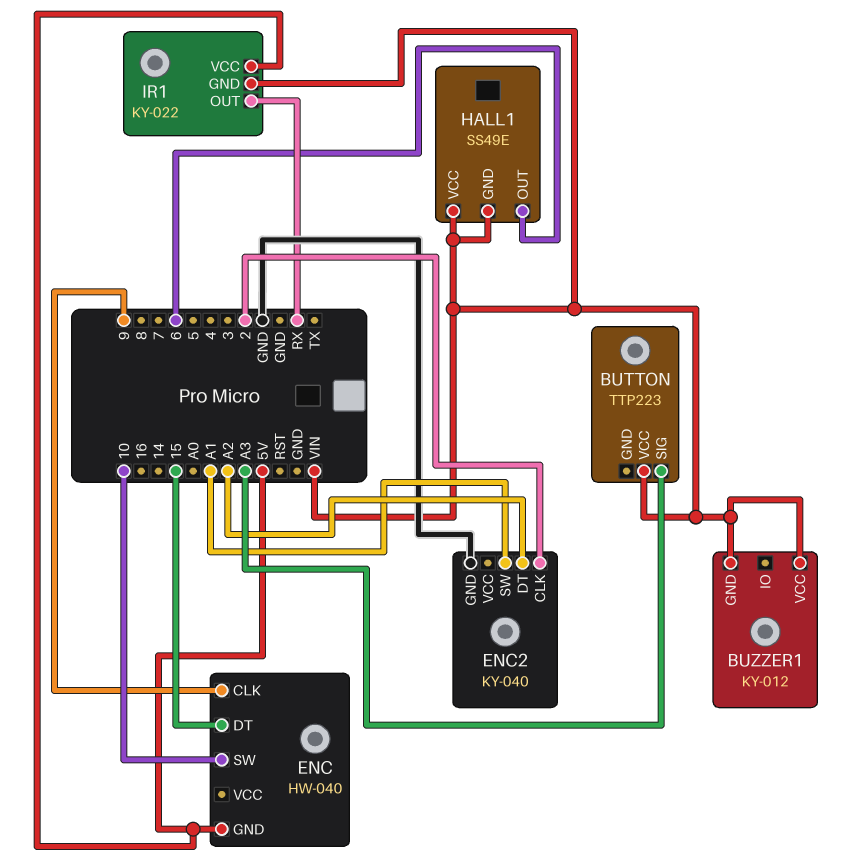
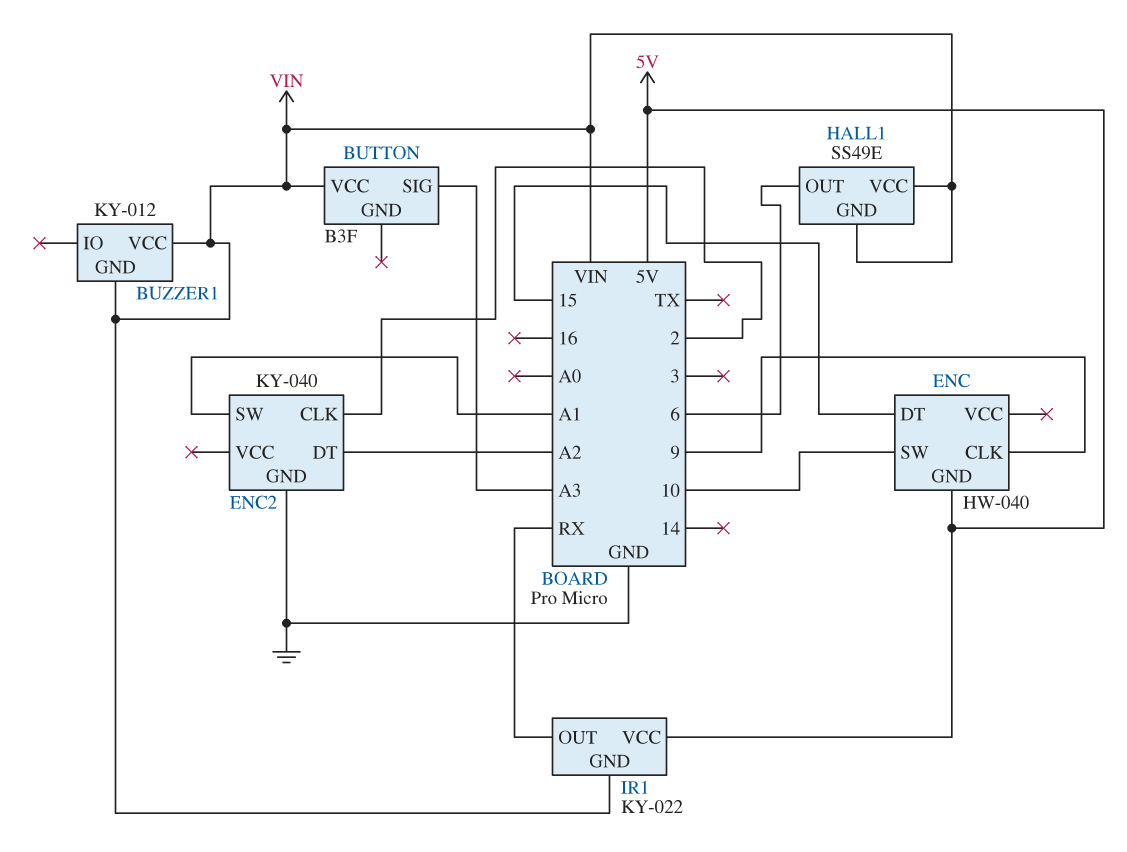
BUTTON: TTP223 -> B3F

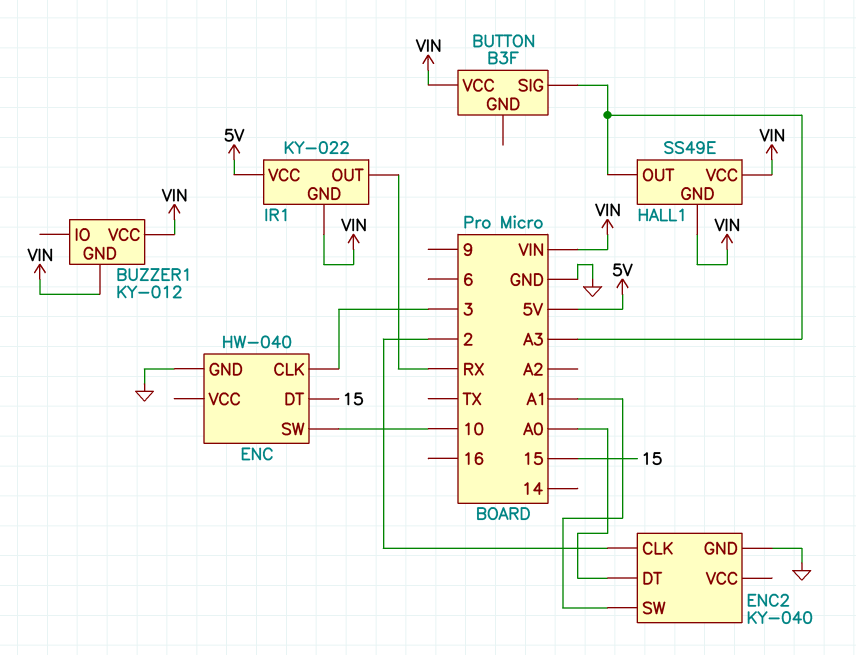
ENC pin CLK: 9 -> 3
ENC pin GND: 5V -> GND
ENC2 pin DT: A2 -> A0
HALL1 pin OUT: 6 -> A3

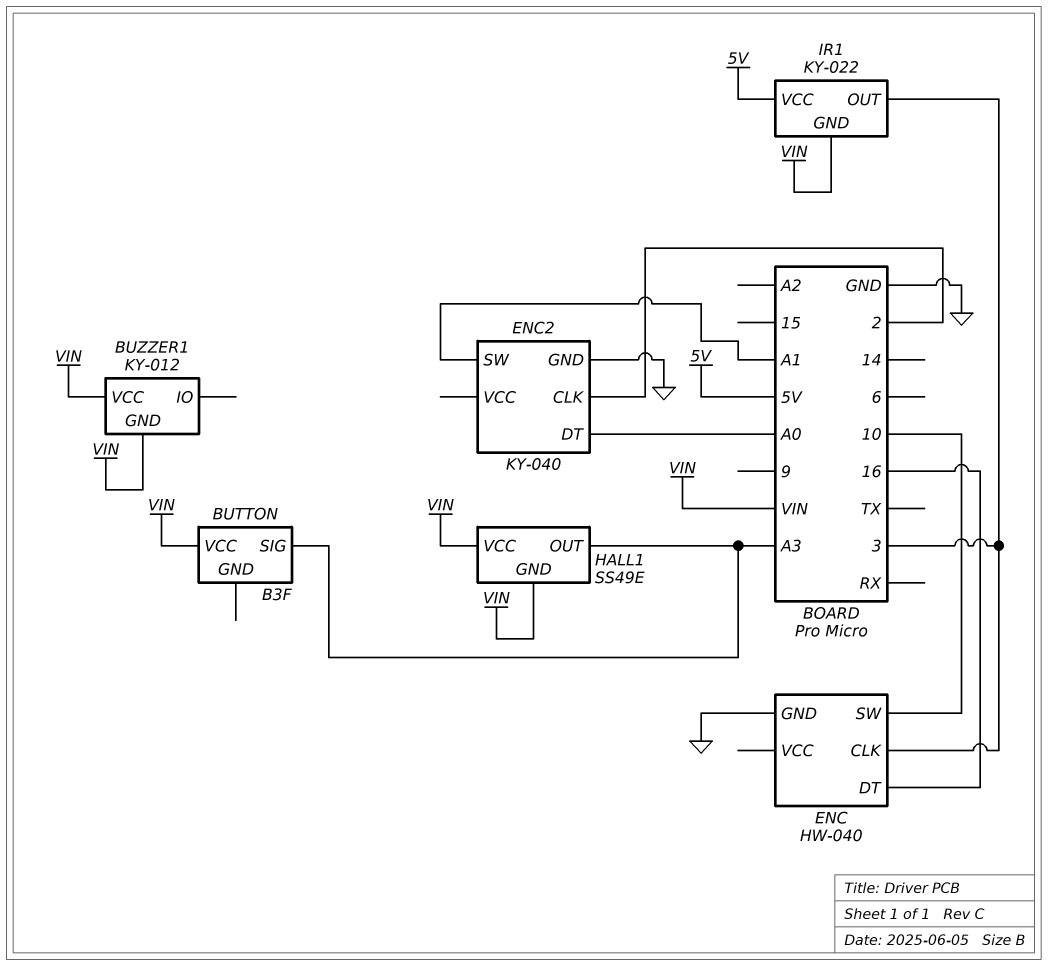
ENC pin DT: 15 -> 16
IR1 pin OUT: RX -> 3

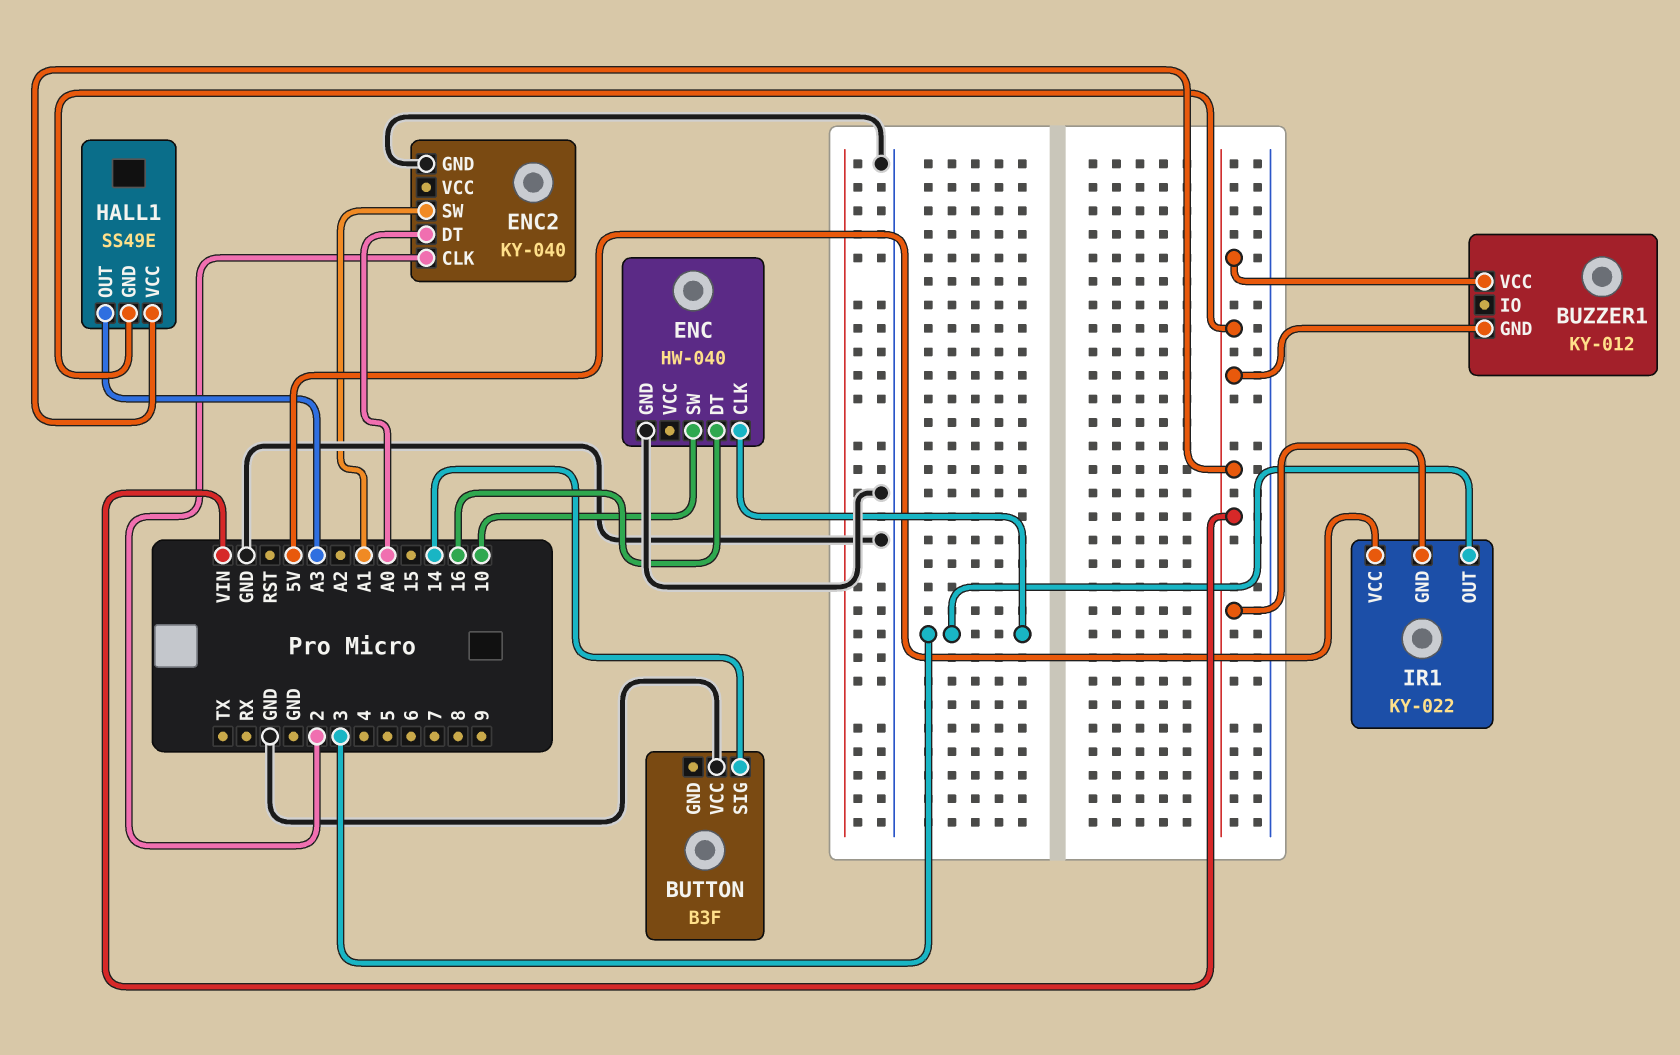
BUTTON pin SIG: A3 -> 14
BUTTON pin VCC: VIN -> GND

